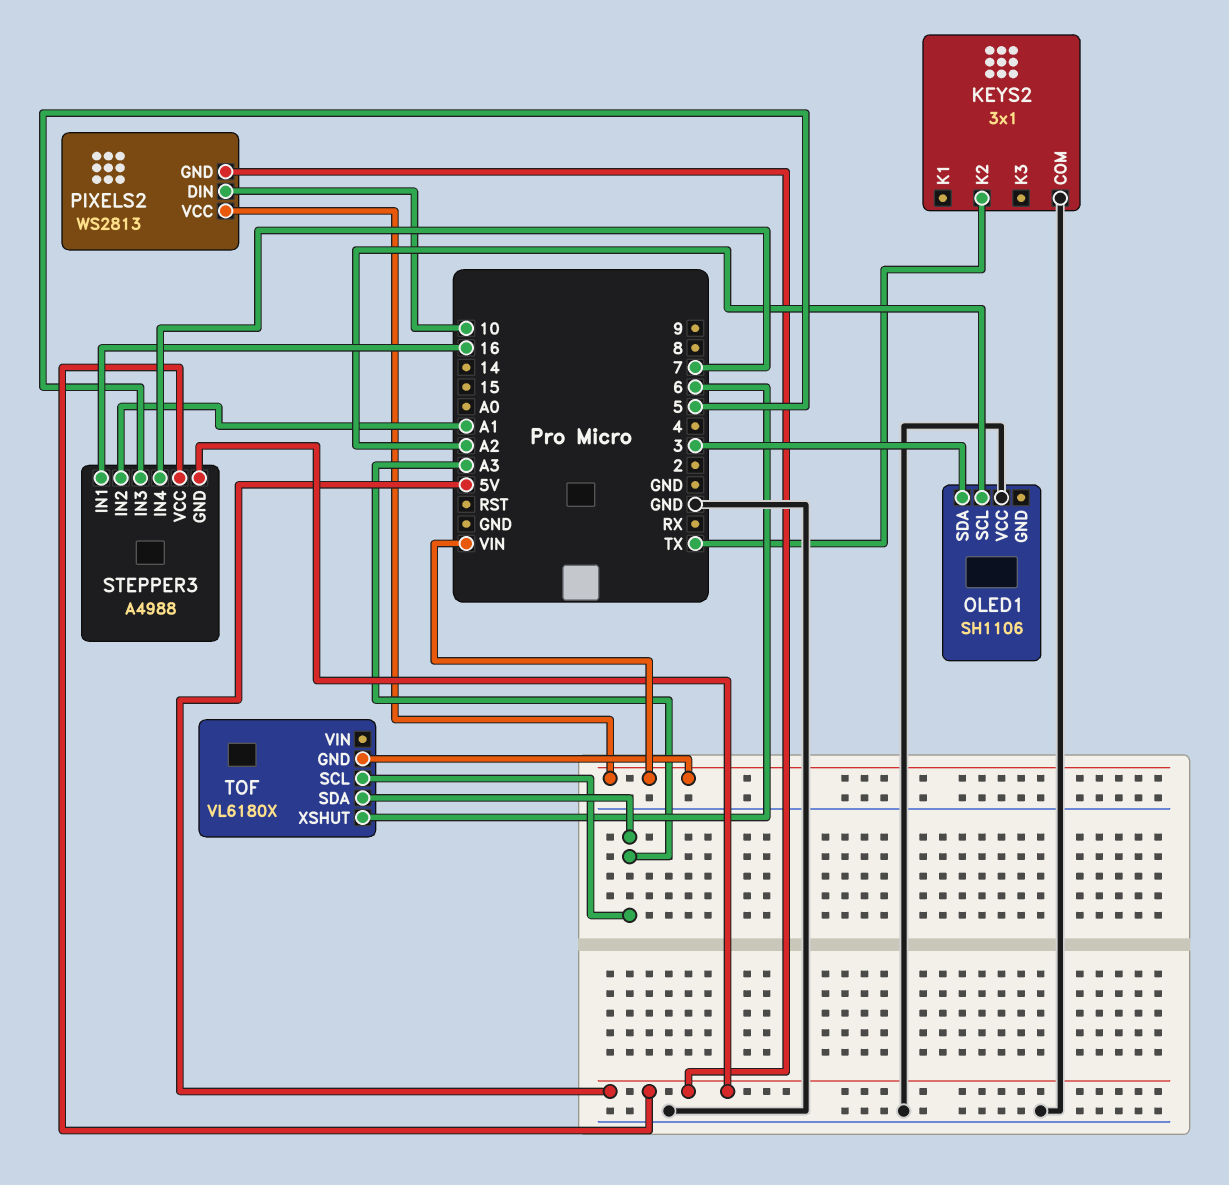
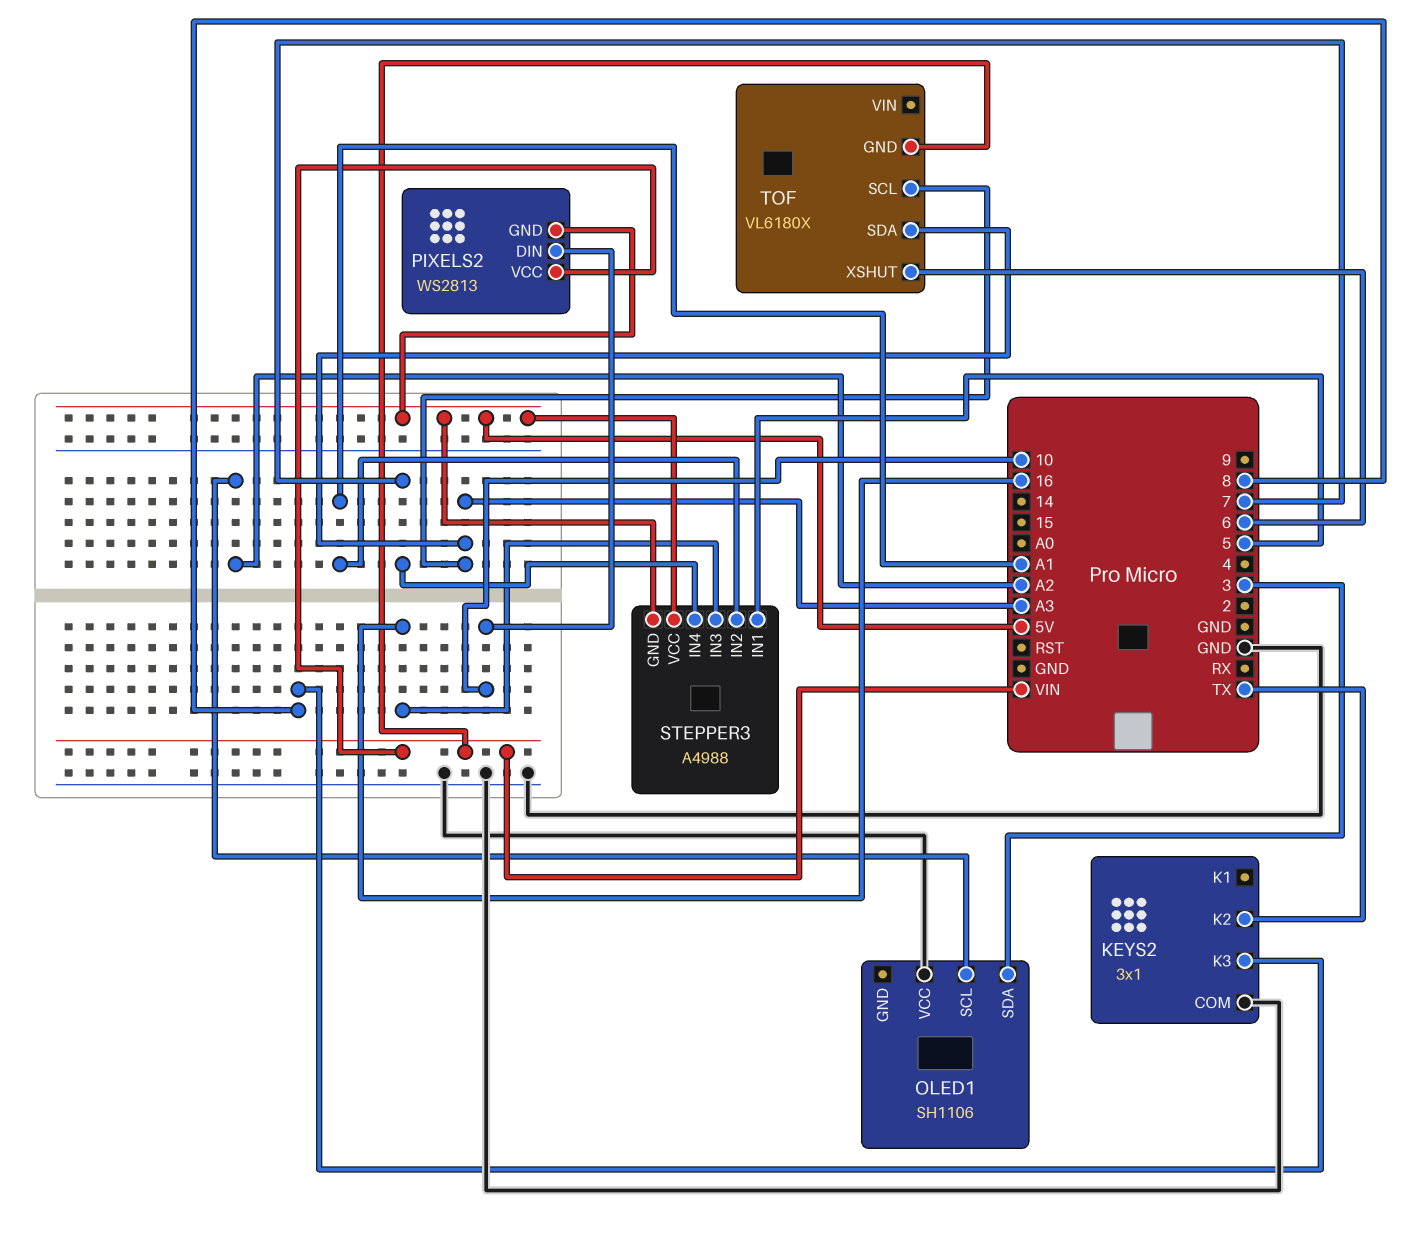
KEYS2 pin K3: none -> 8
STEPPER3 pin IN1: 16 -> 5
STEPPER3 pin IN3: 5 -> 16

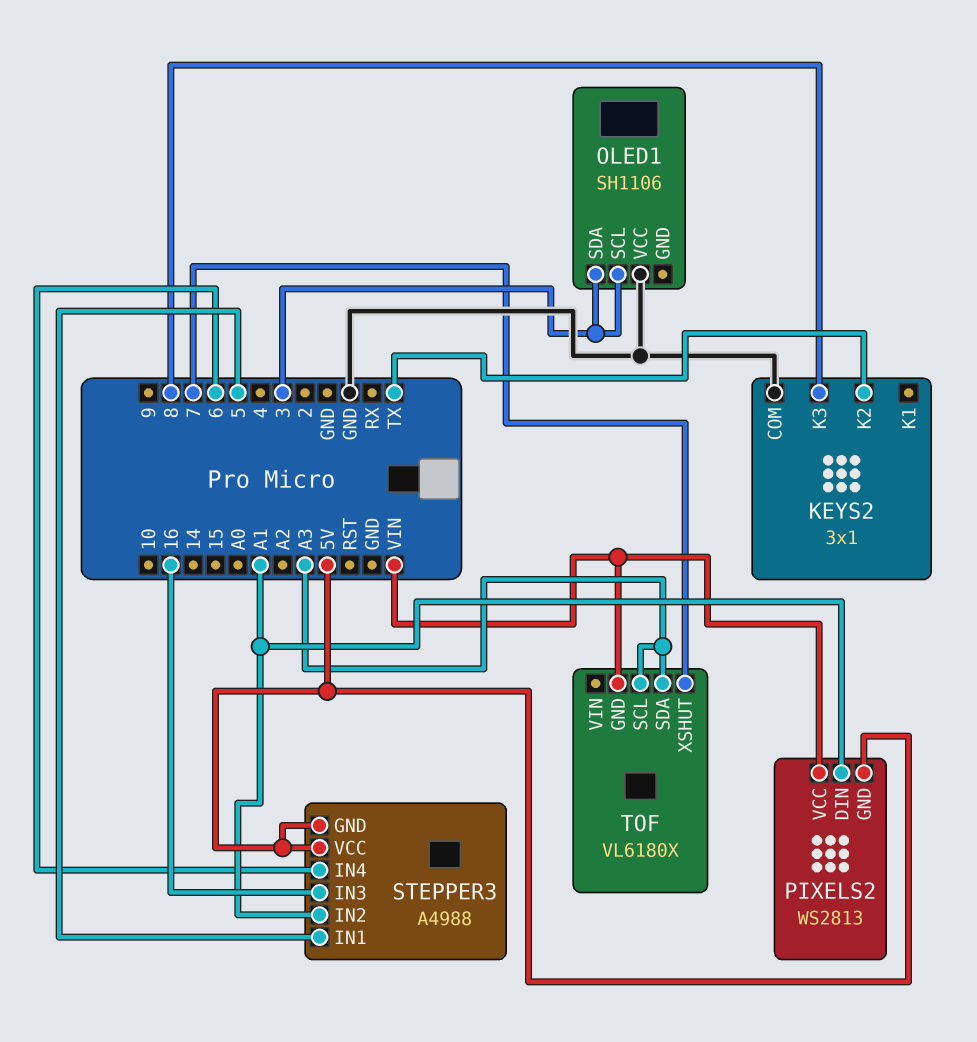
OLED1 pin SCL: A2 -> 3
PIXELS2 pin DIN: 10 -> A1
STEPPER3 pin IN4: 7 -> 6
TOF pin XSHUT: 6 -> 7

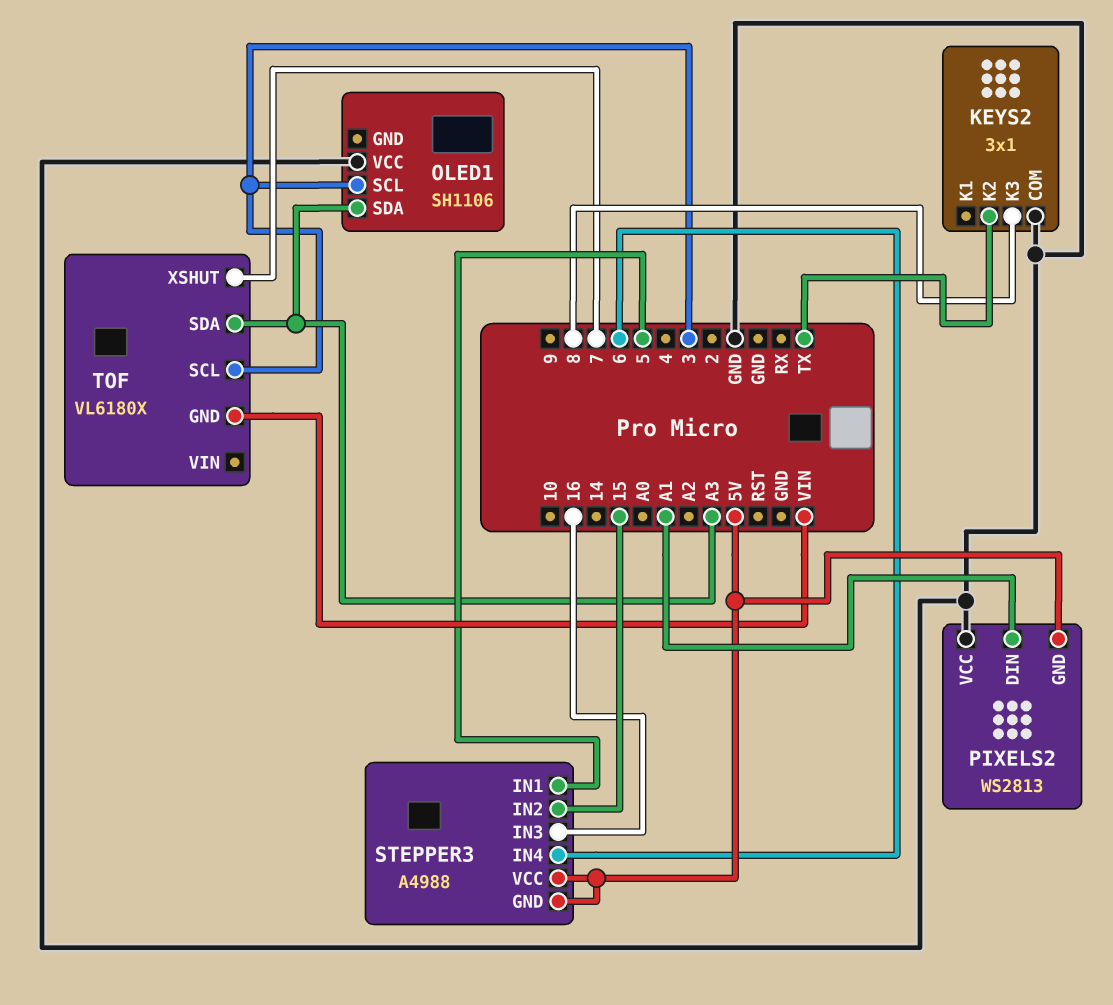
OLED1 pin SDA: 3 -> A3
PIXELS2 pin VCC: VIN -> GND
STEPPER3 pin IN2: A1 -> 15
TOF pin SCL: A3 -> 3

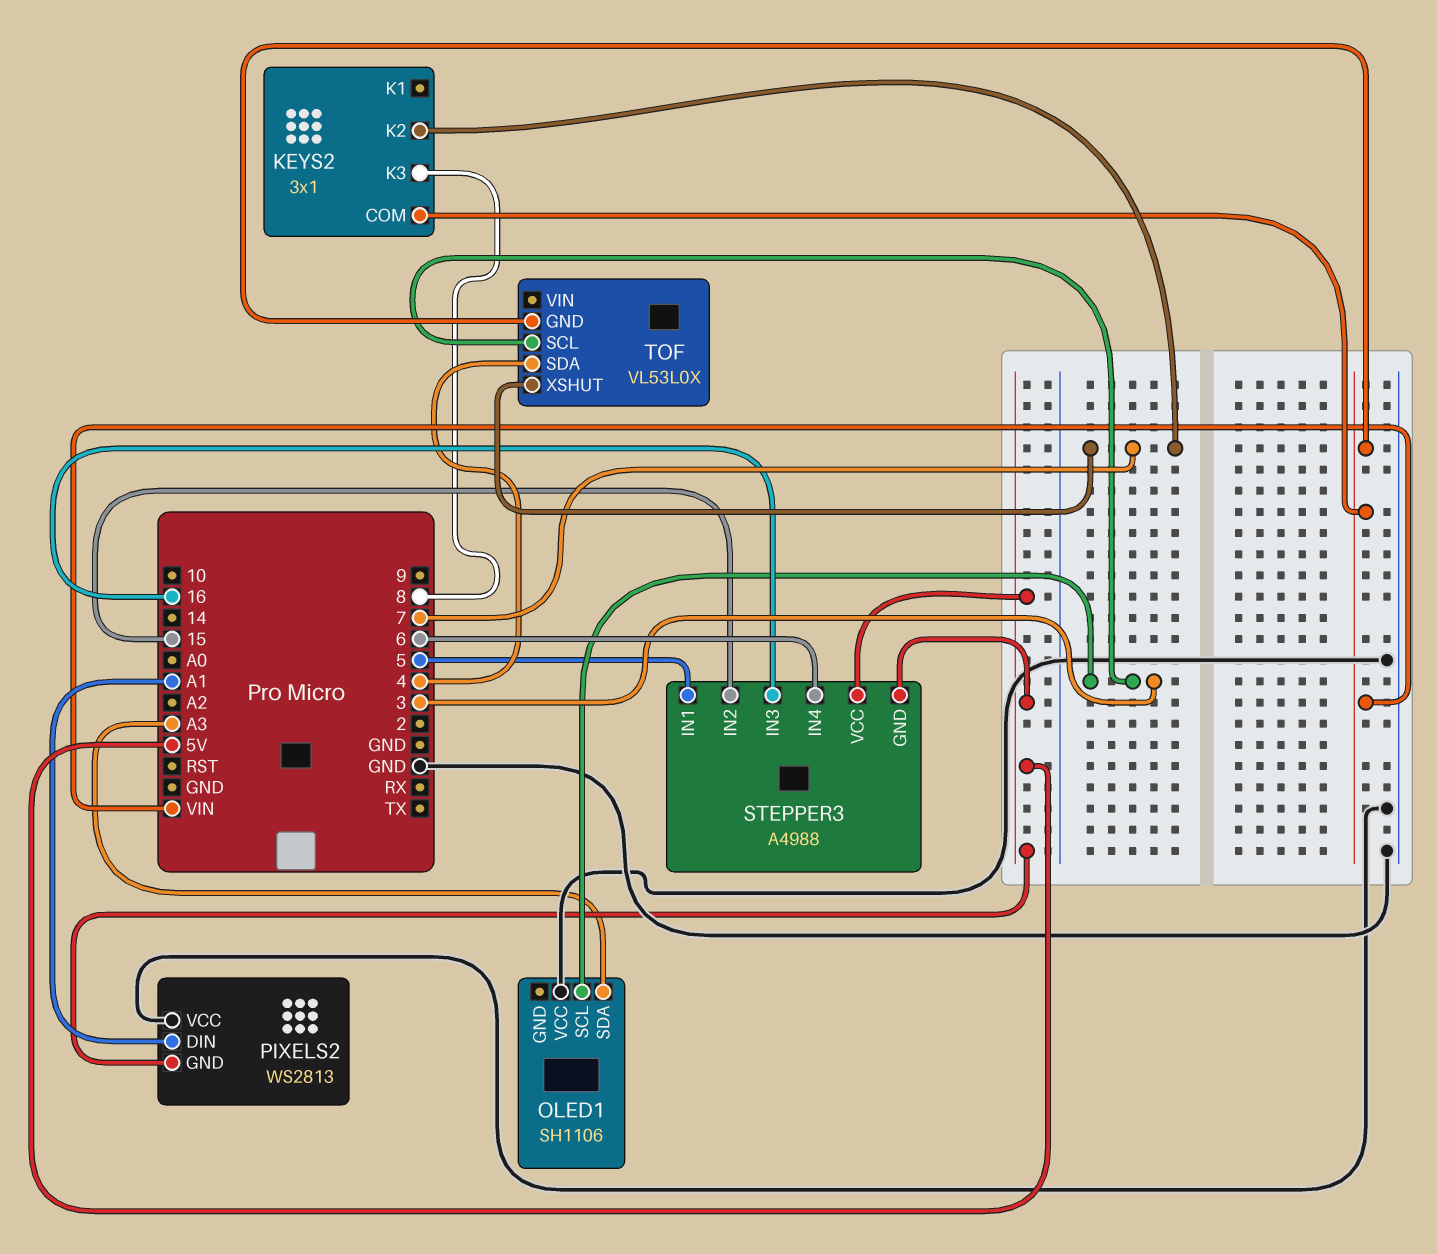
KEYS2 pin COM: GND -> VIN
KEYS2 pin K2: TX -> 7
TOF: VL6180X -> VL53L0X
TOF pin SDA: A3 -> 4

